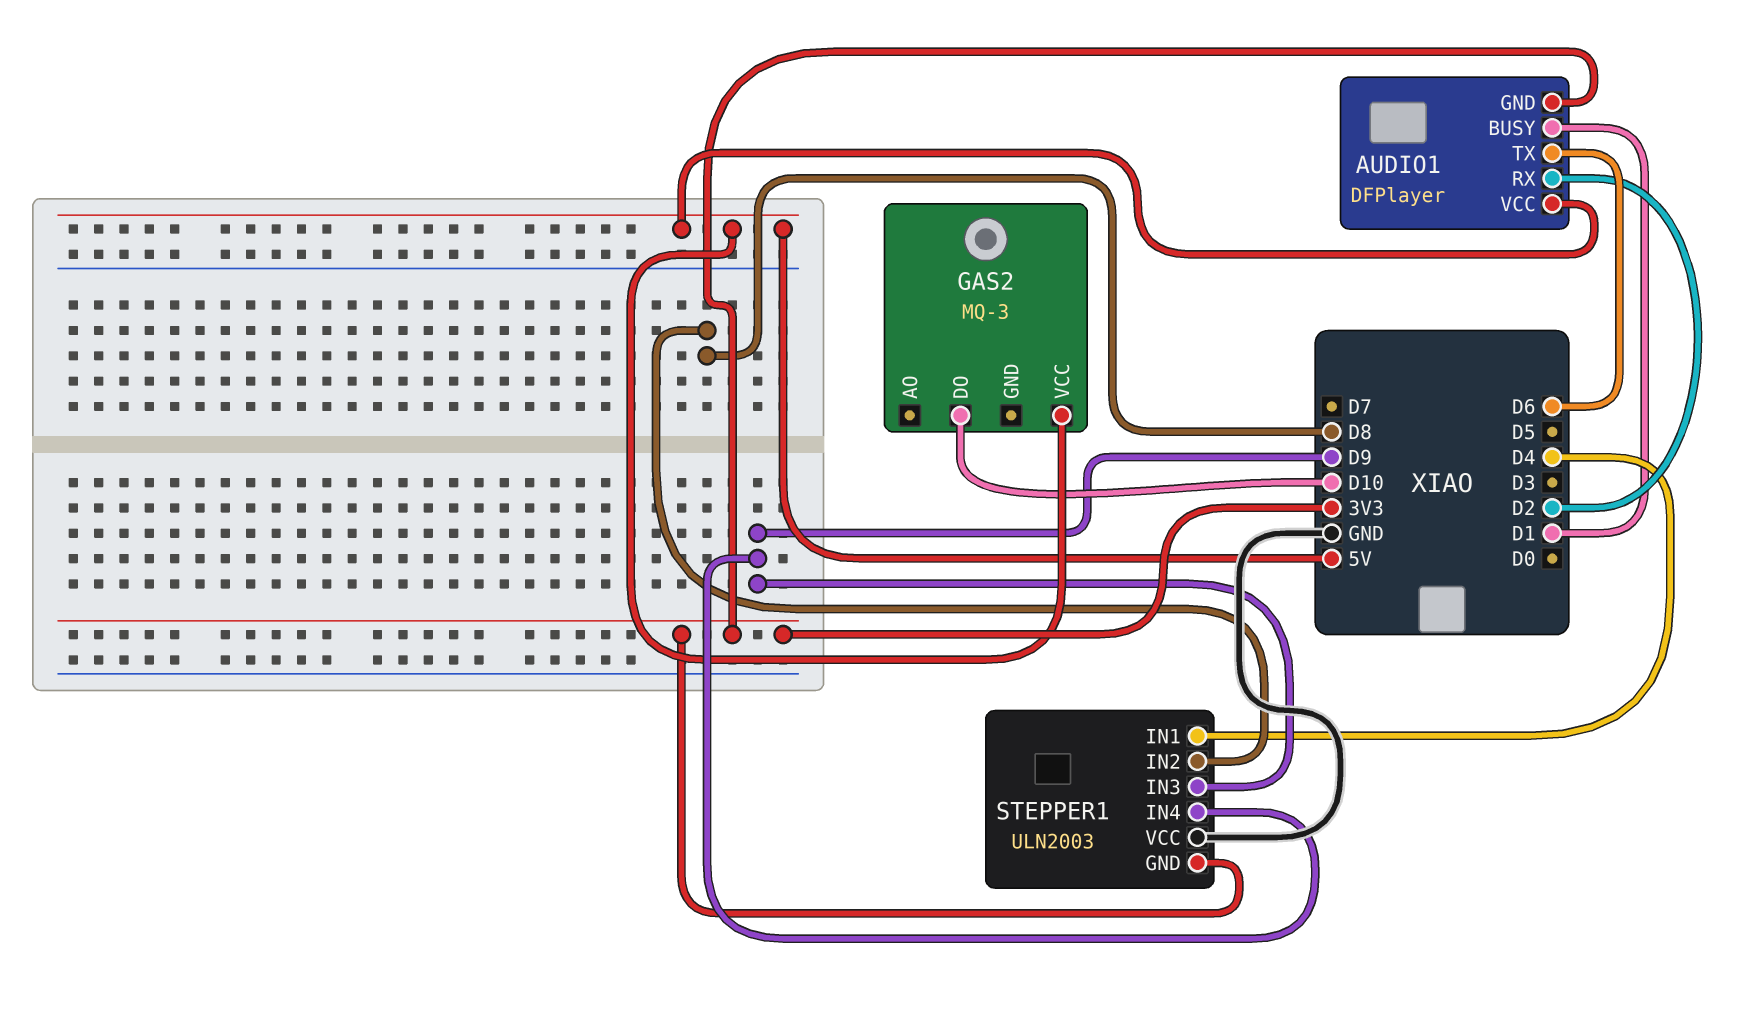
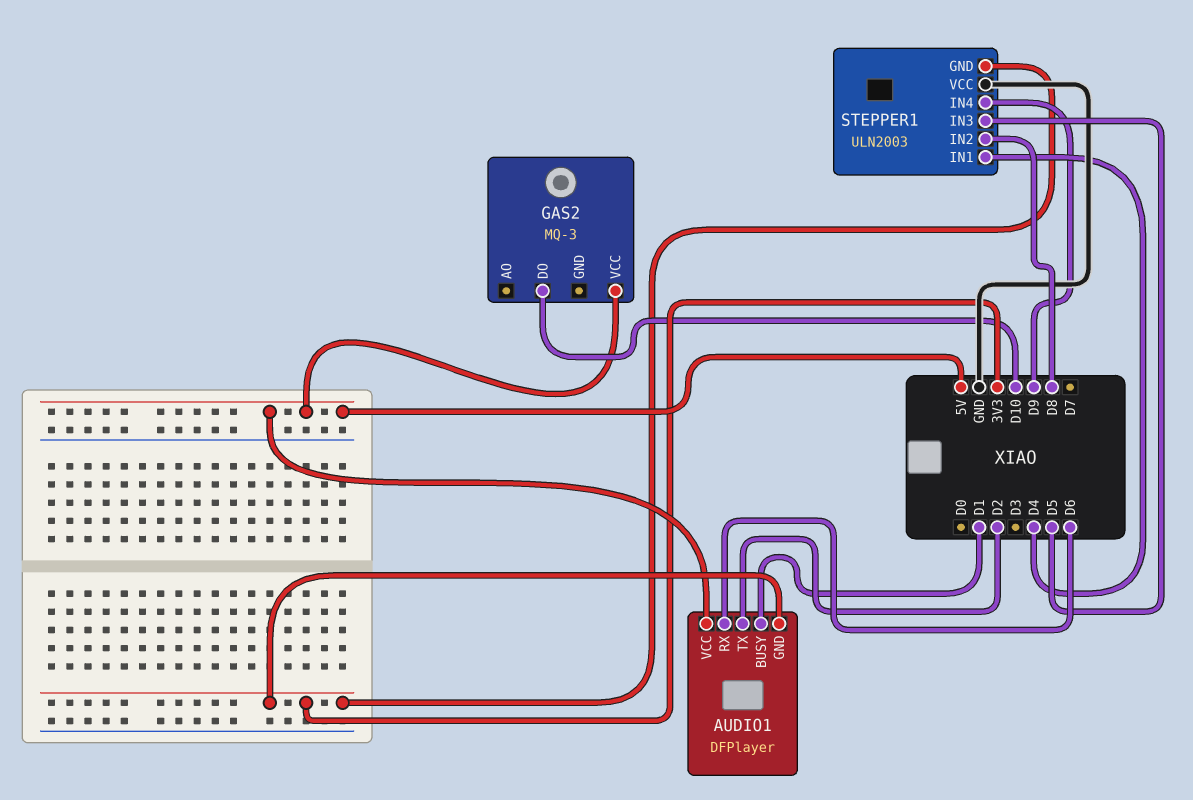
AUDIO1 pin RX: D2 -> D6
AUDIO1 pin TX: D6 -> D2
STEPPER1 pin IN3: D9 -> D5

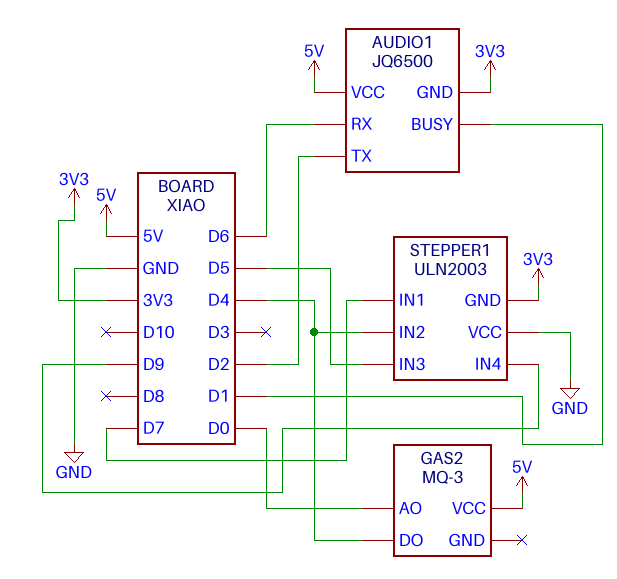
AUDIO1: DFPlayer -> JQ6500
GAS2 pin AO: none -> D0
GAS2 pin DO: D10 -> D4
STEPPER1 pin IN1: D4 -> D7
STEPPER1 pin IN2: D8 -> D4

